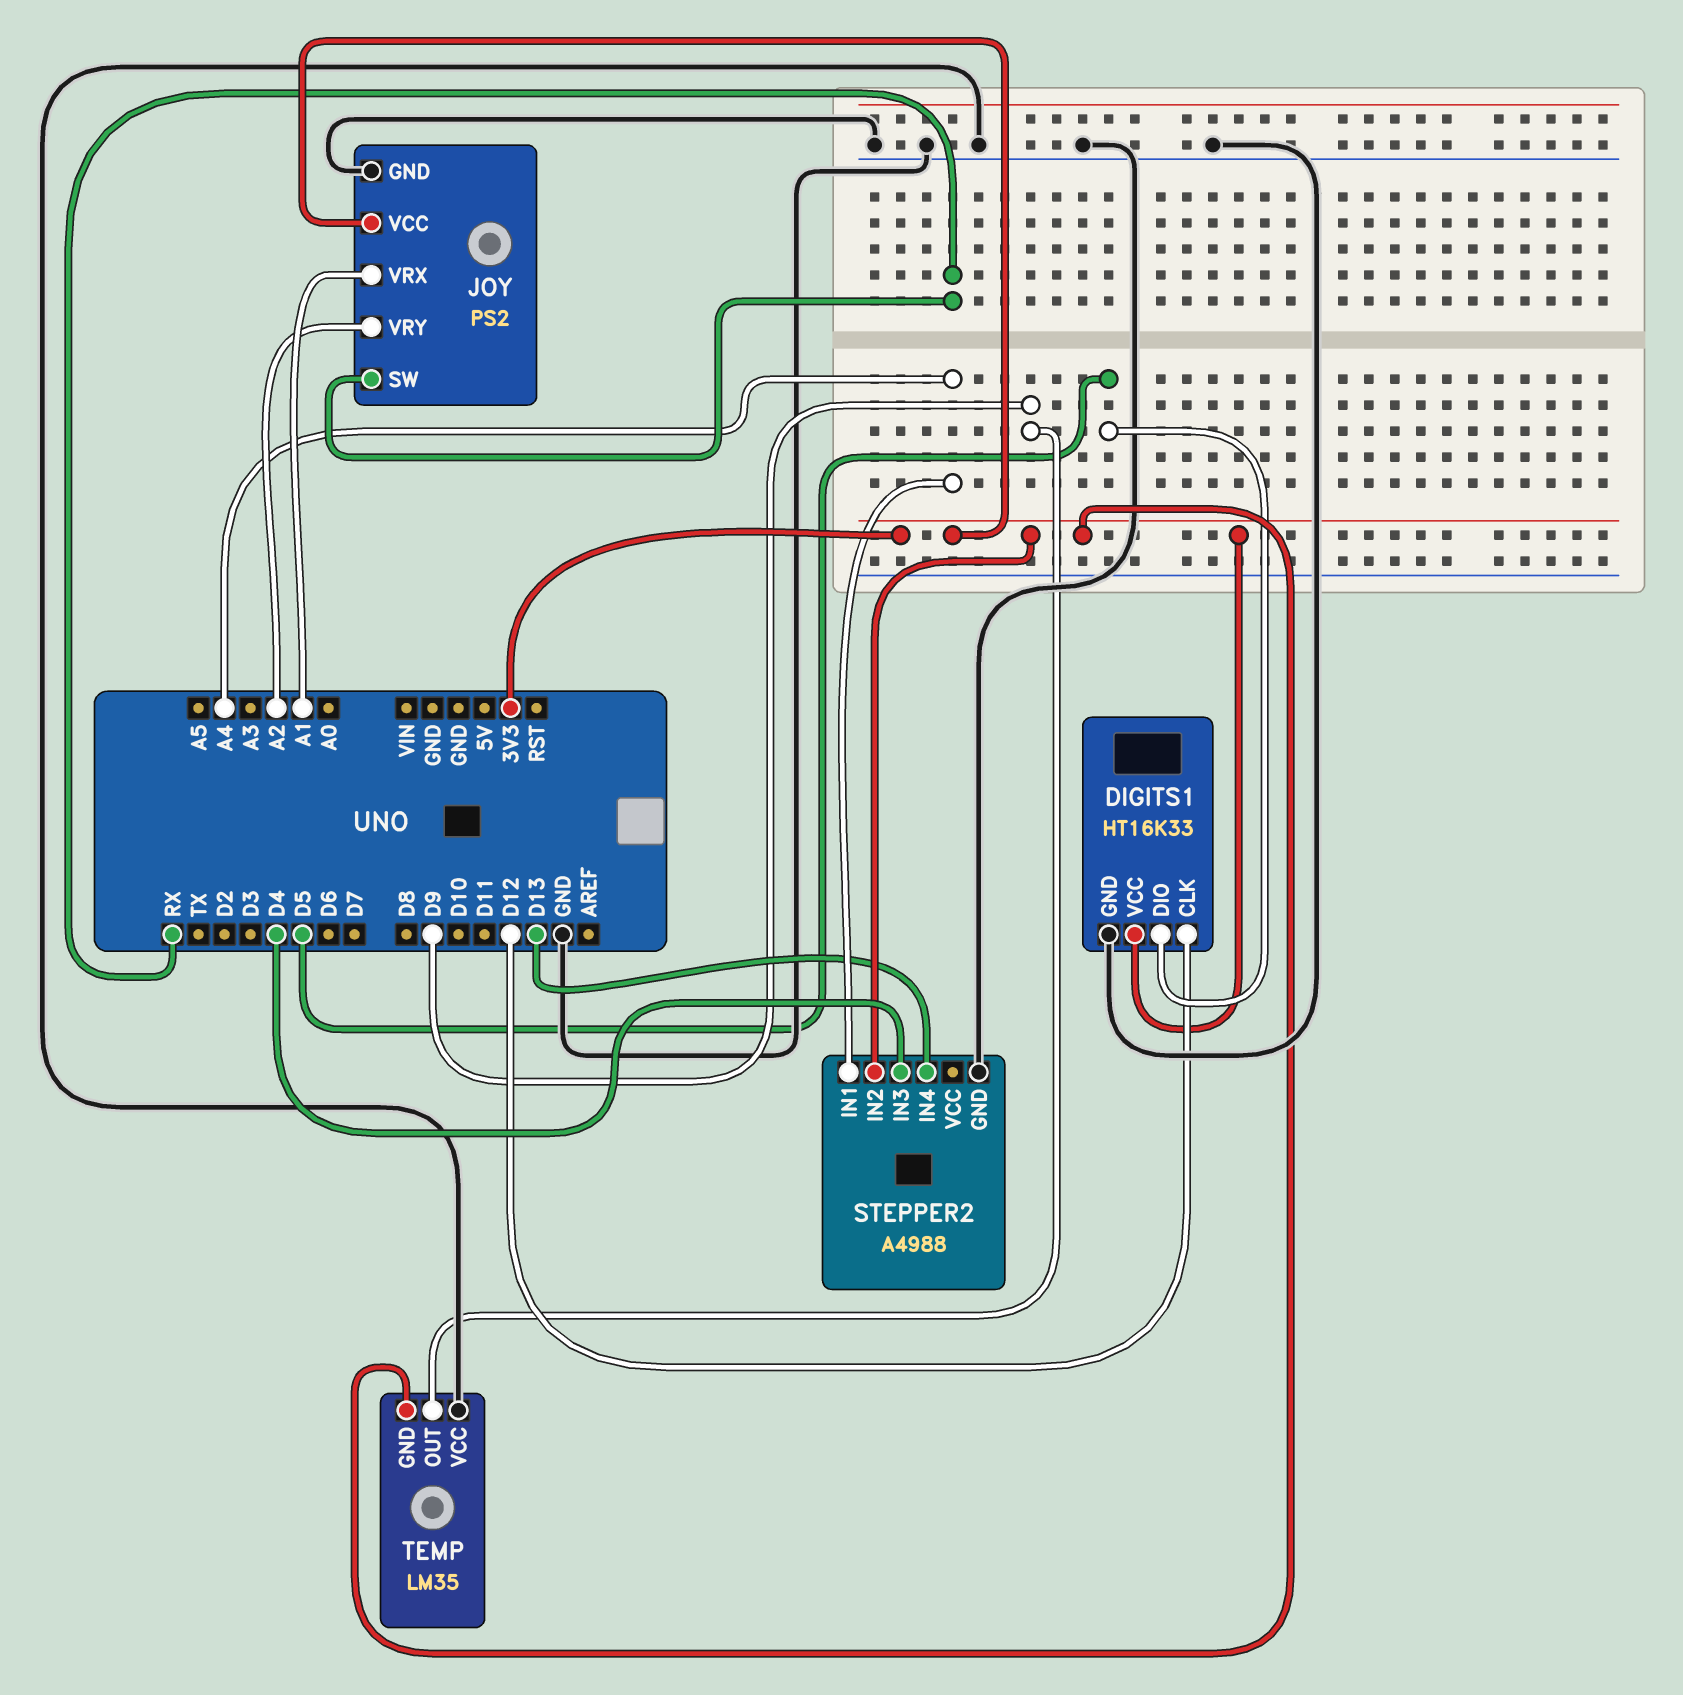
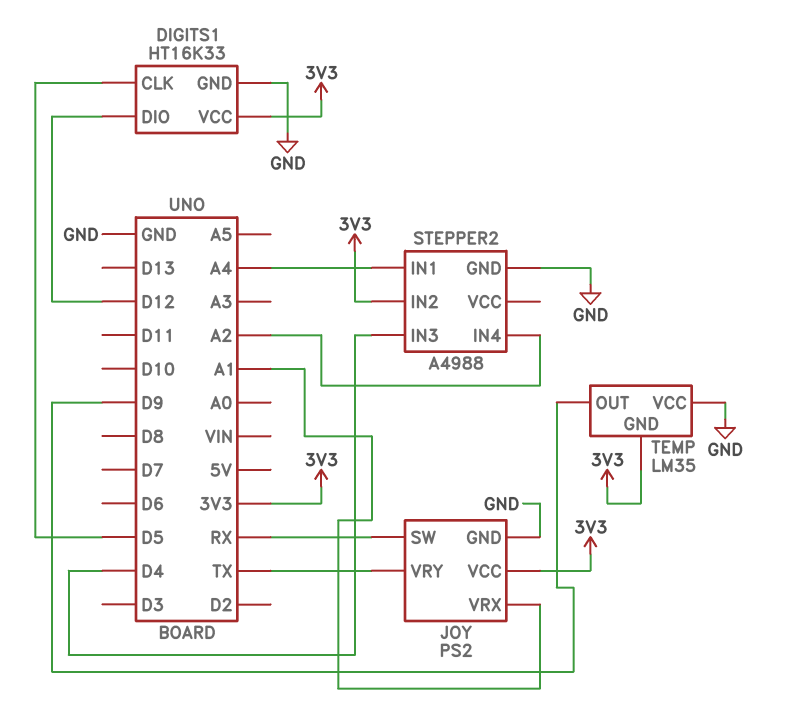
DIGITS1 pin CLK: D12 -> D5
DIGITS1 pin DIO: D5 -> D12
JOY pin VRY: A2 -> TX
STEPPER2 pin IN4: D13 -> A2

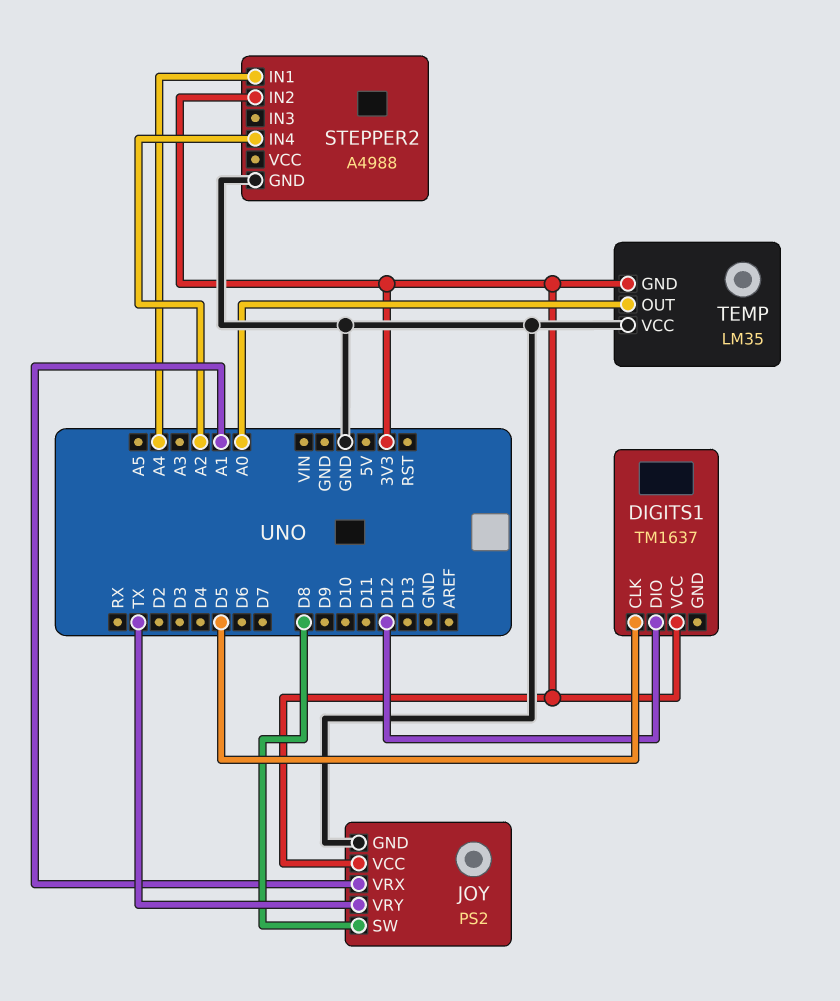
DIGITS1: HT16K33 -> TM1637
DIGITS1 pin GND: GND -> none
JOY pin SW: RX -> D8
STEPPER2 pin IN3: D4 -> none
TEMP pin OUT: D9 -> A0

